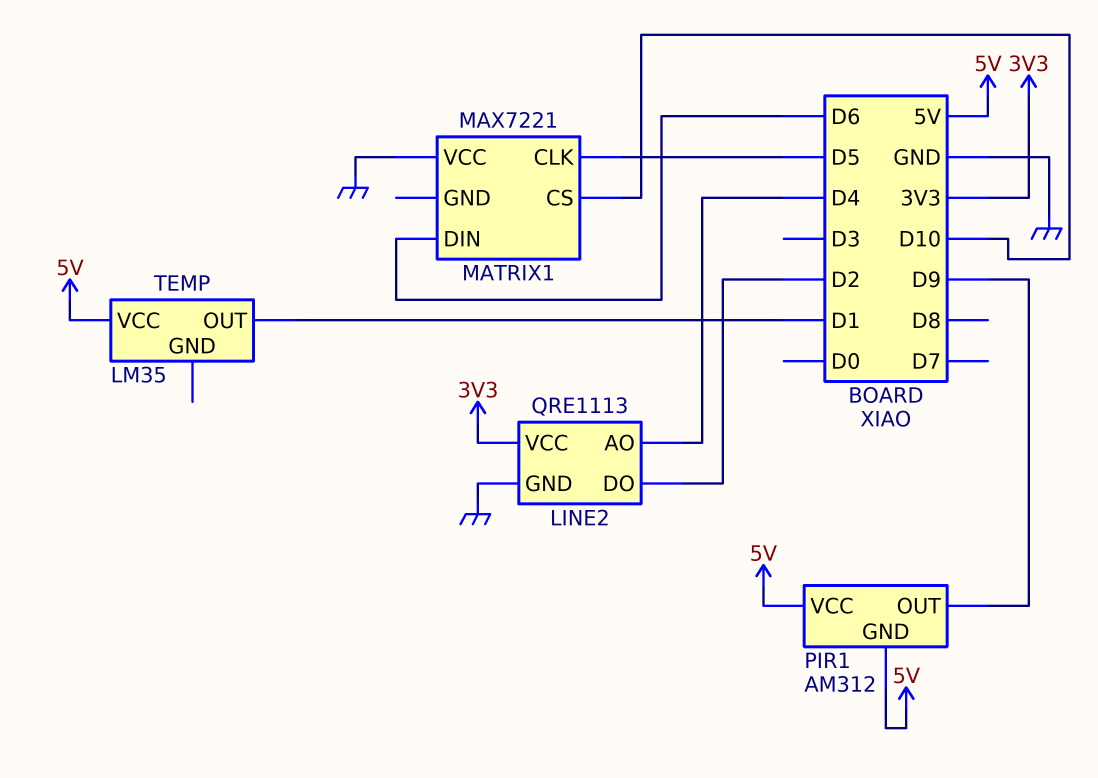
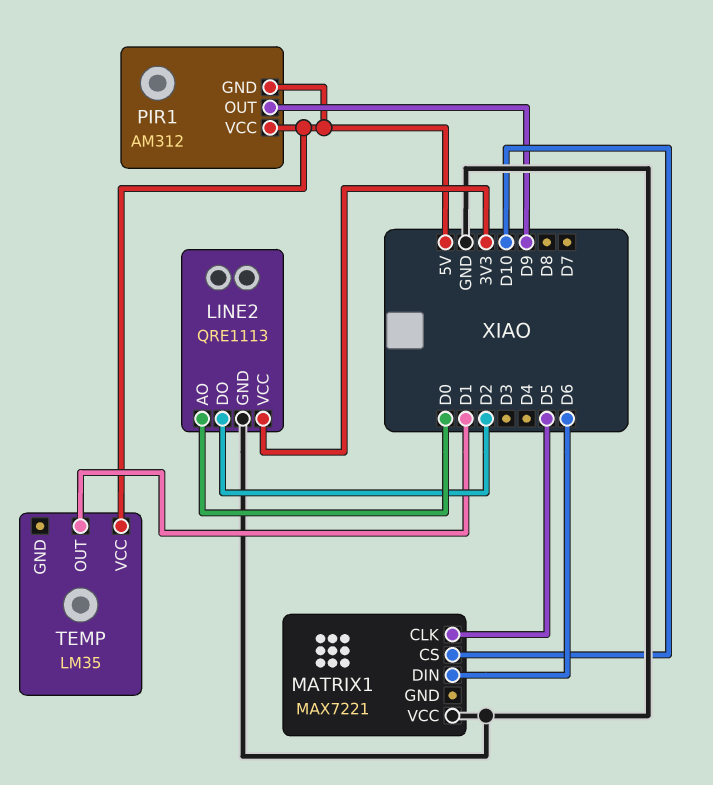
LINE2 pin AO: D4 -> D0

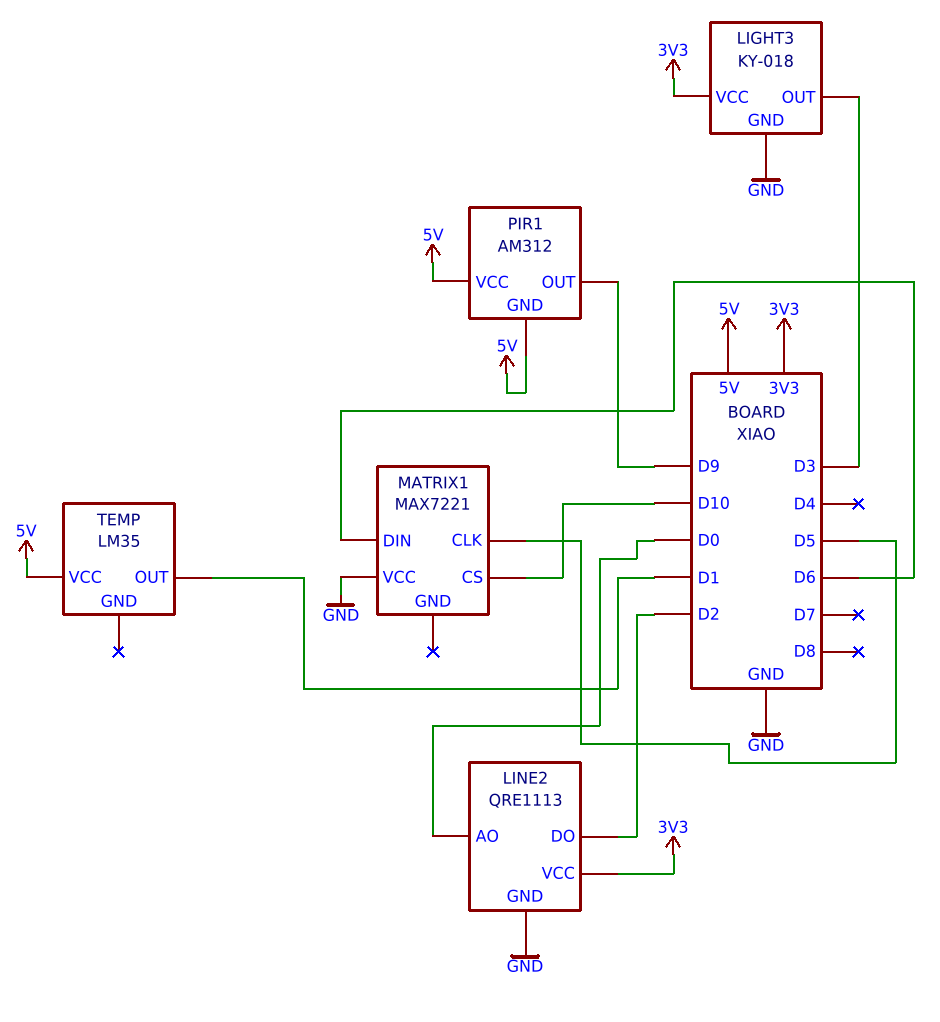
LIGHT3: none -> KY-018
LIGHT3 pin GND: none -> GND
LIGHT3 pin OUT: none -> D3
LIGHT3 pin VCC: none -> 3V3

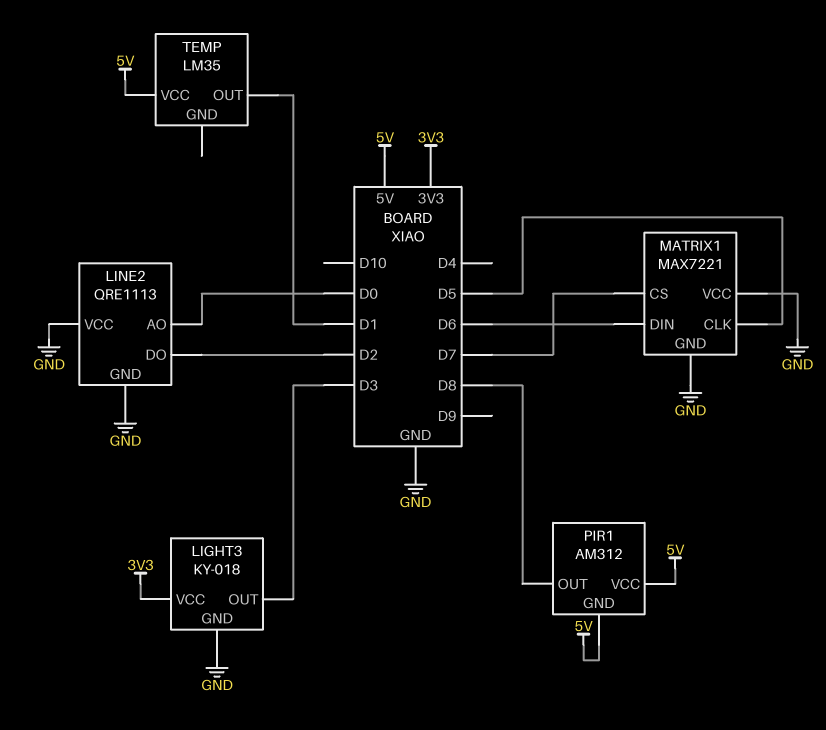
LINE2 pin VCC: 3V3 -> GND
MATRIX1 pin CS: D10 -> D7
MATRIX1 pin GND: none -> GND
PIR1 pin OUT: D9 -> D8

